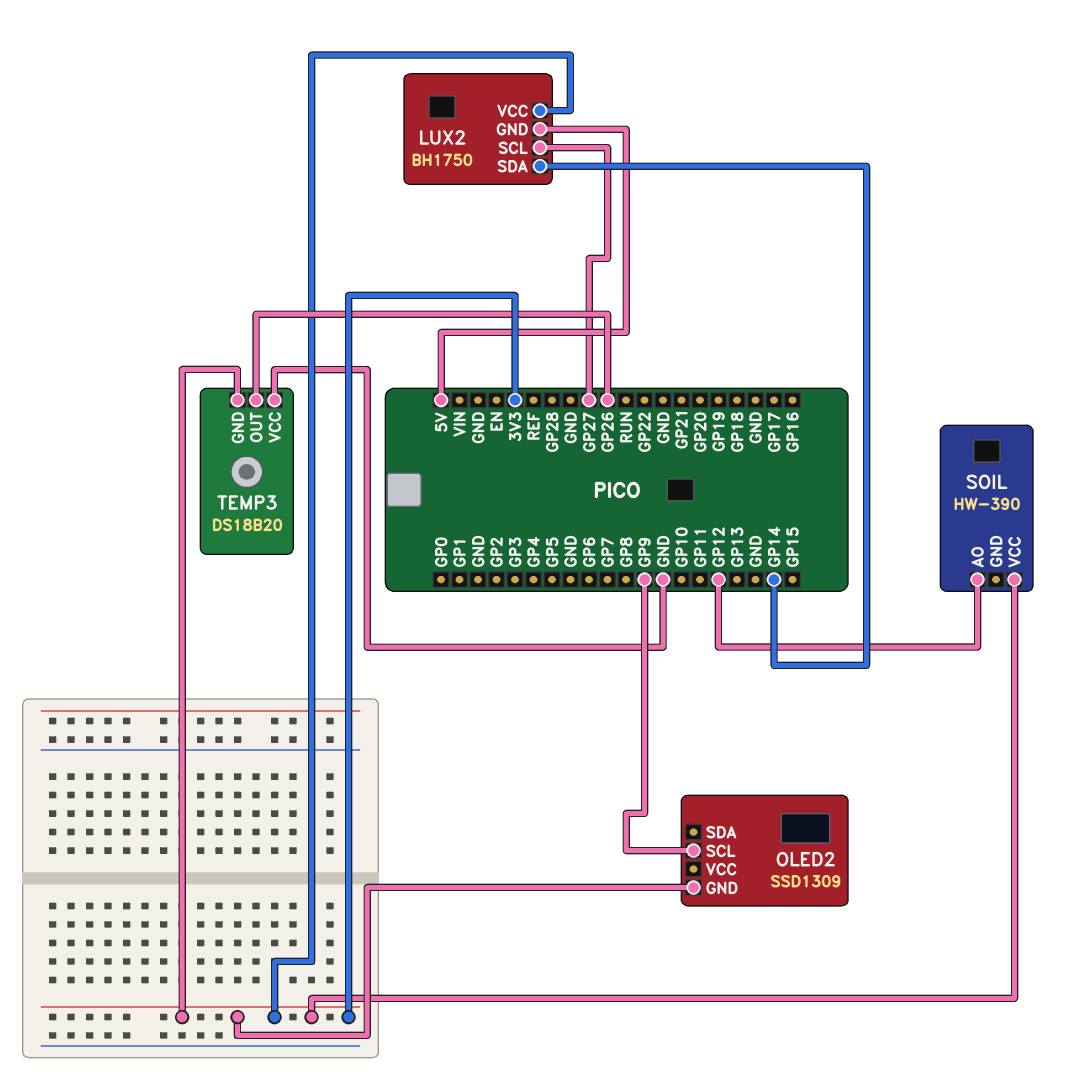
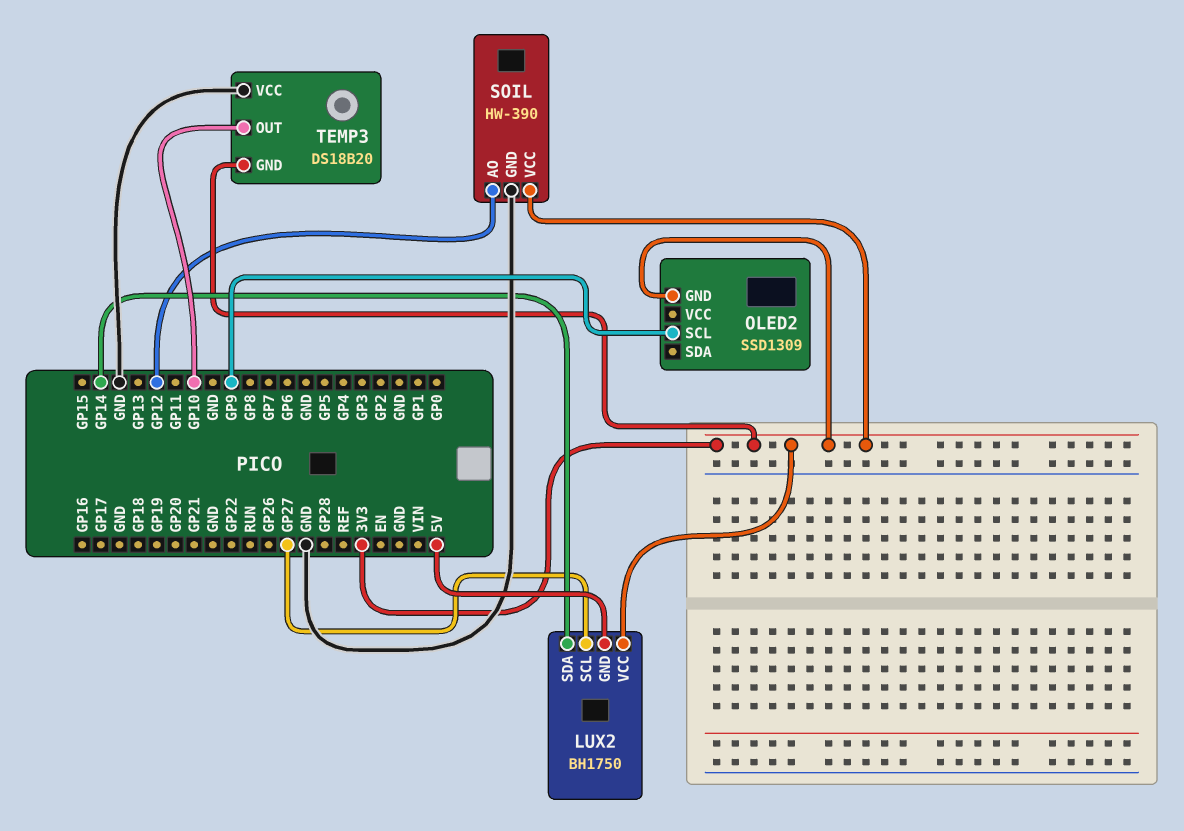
SOIL pin GND: none -> GND
TEMP3 pin OUT: GP26 -> GP10

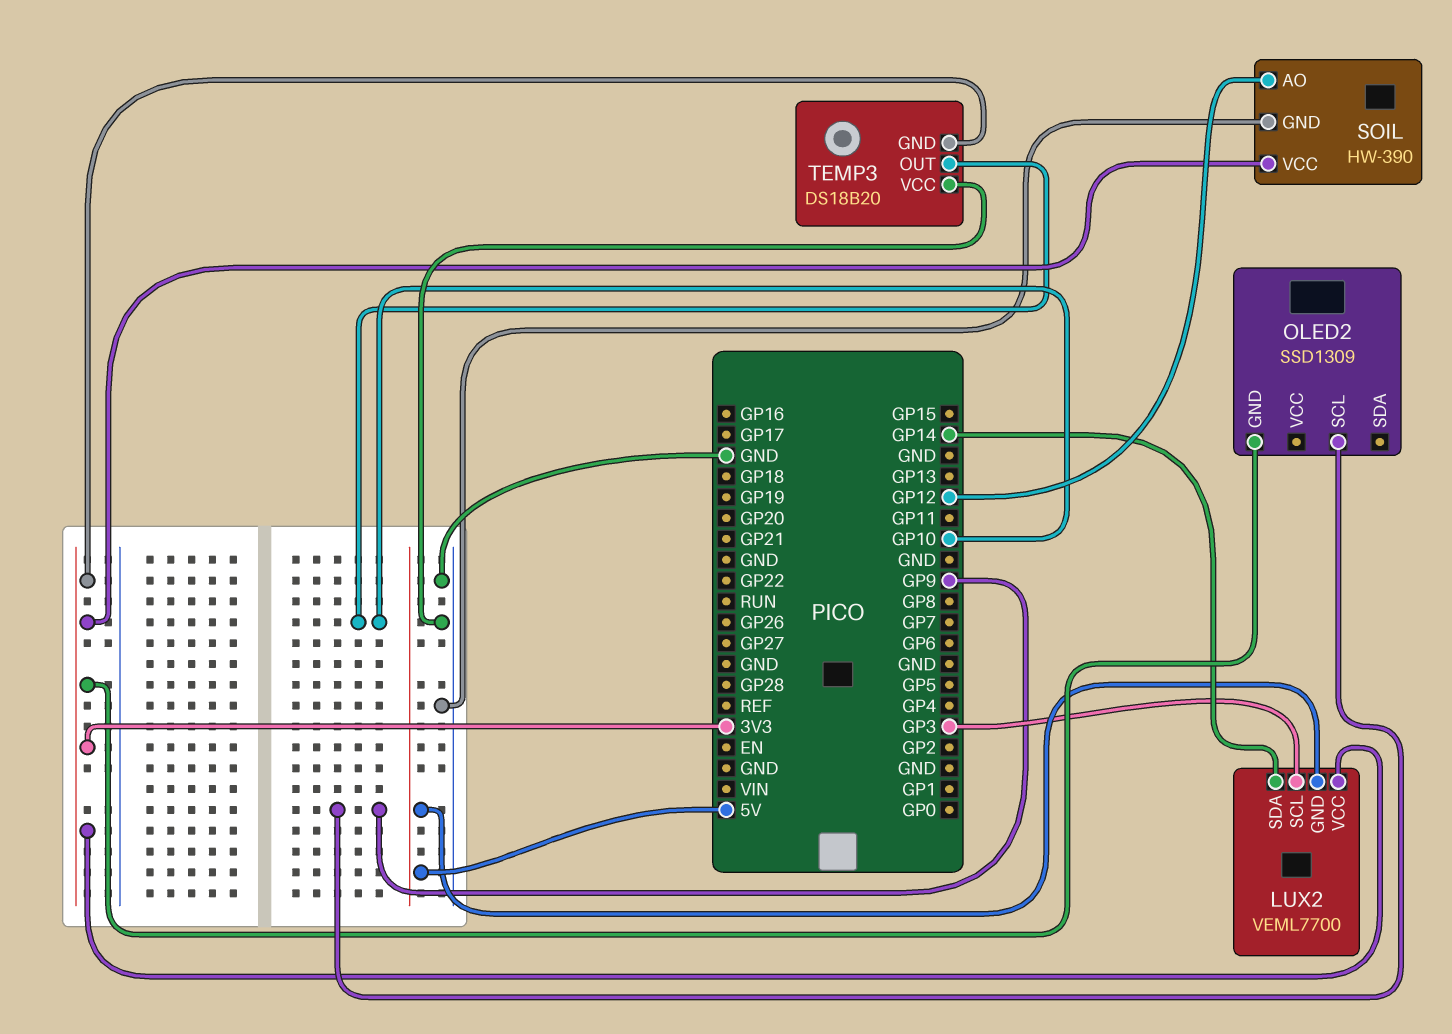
LUX2: BH1750 -> VEML7700
LUX2 pin SCL: GP27 -> GP3

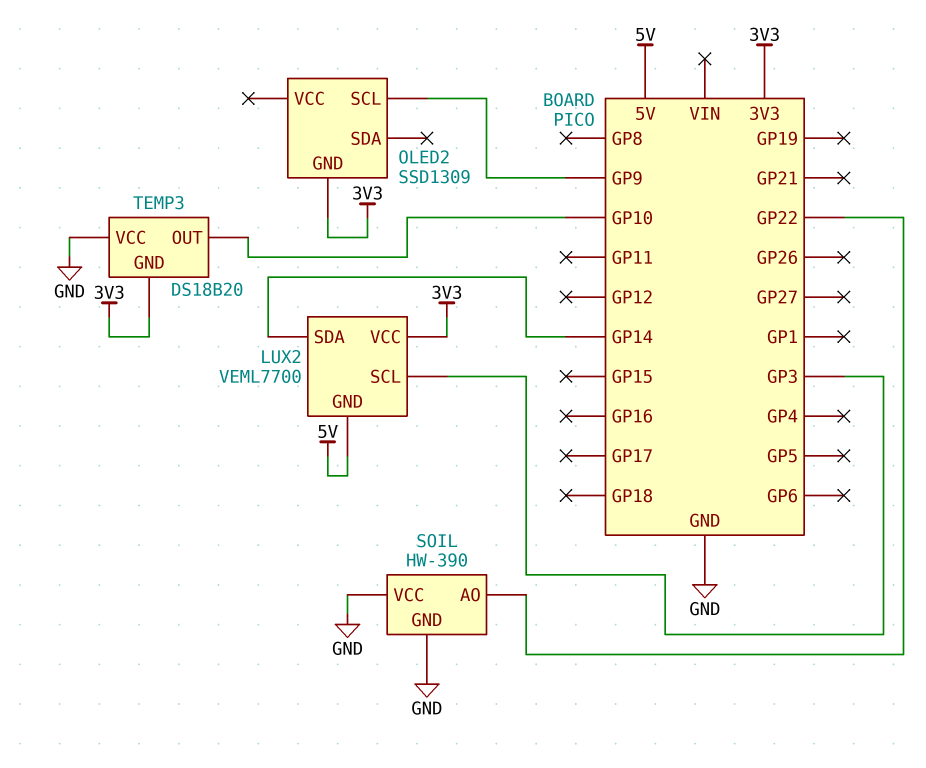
SOIL pin AO: GP12 -> GP22
SOIL pin VCC: 3V3 -> GND

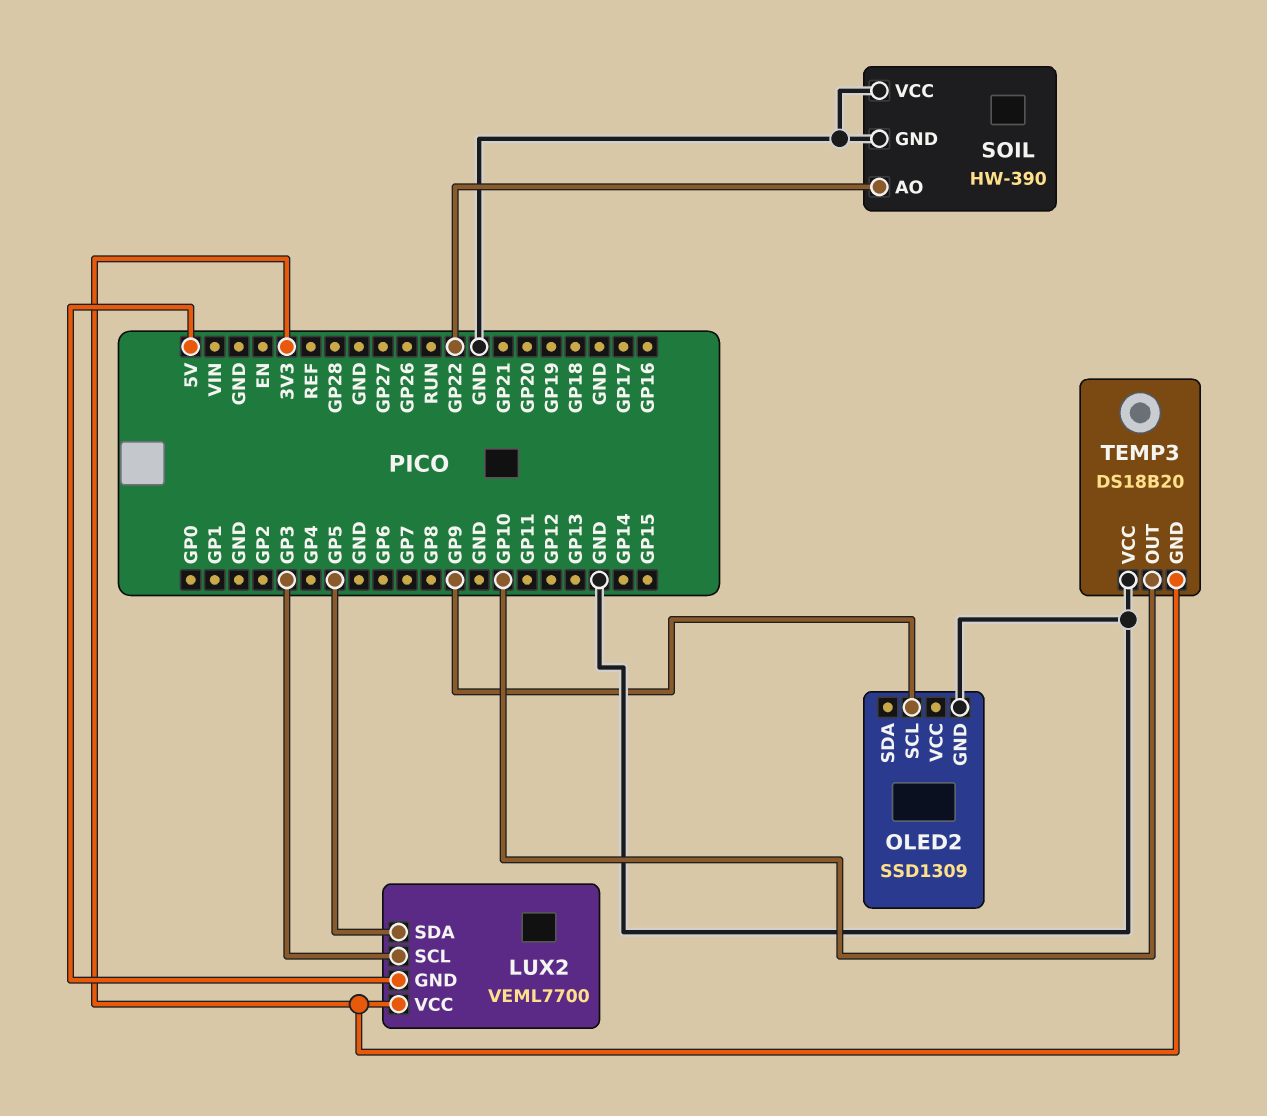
LUX2 pin SDA: GP14 -> GP5
OLED2 pin GND: 3V3 -> GND

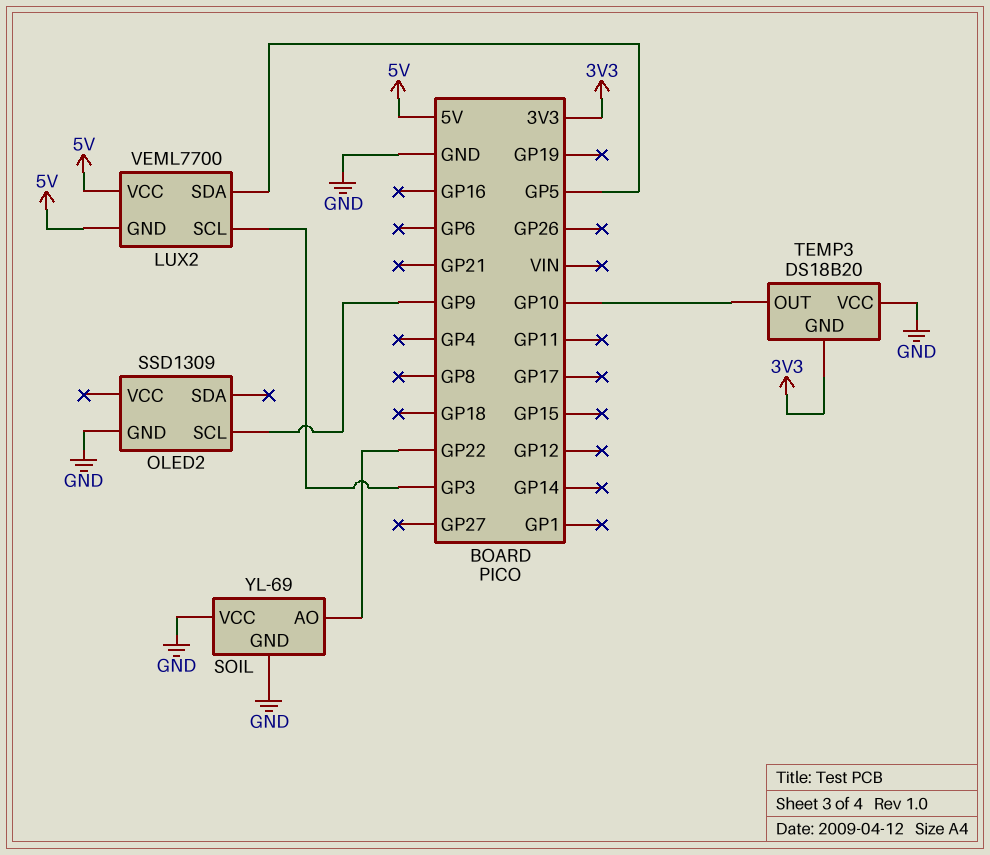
LUX2 pin VCC: 3V3 -> 5V
SOIL: HW-390 -> YL-69

